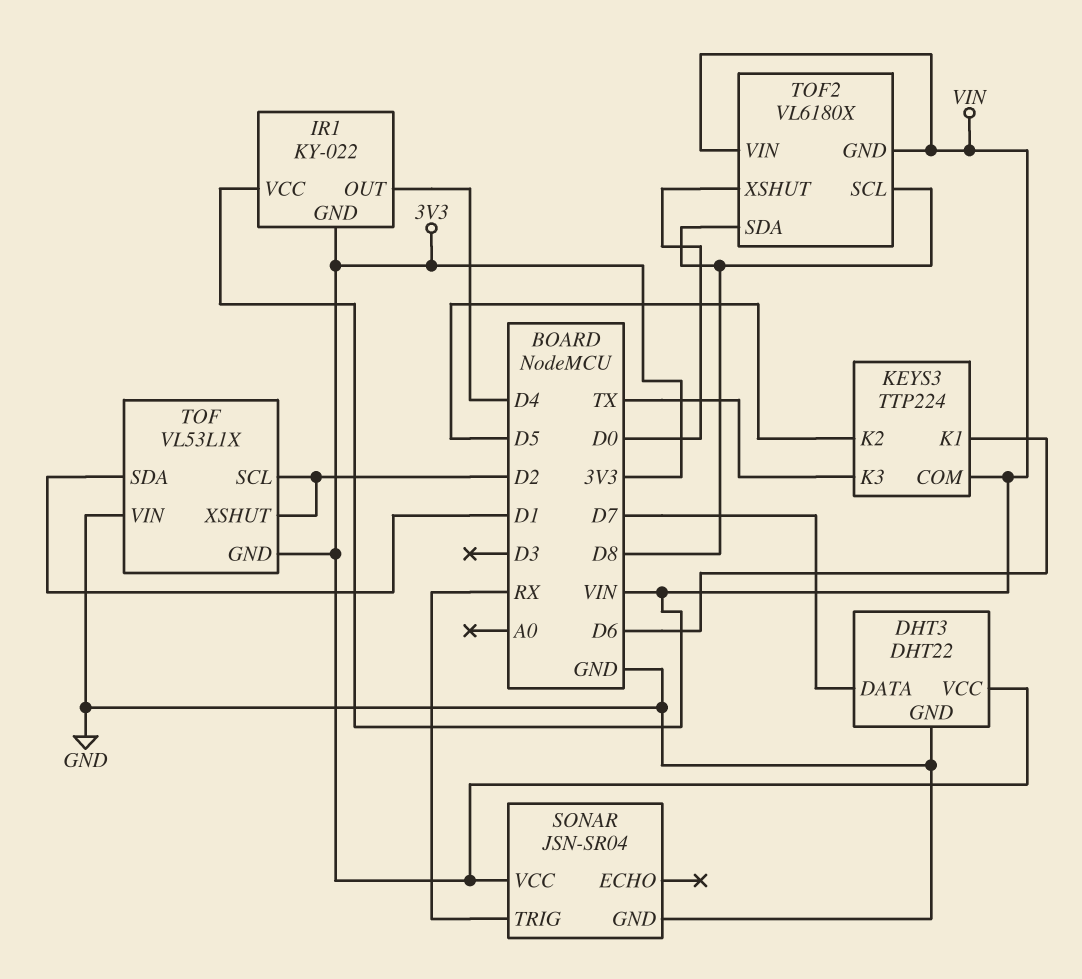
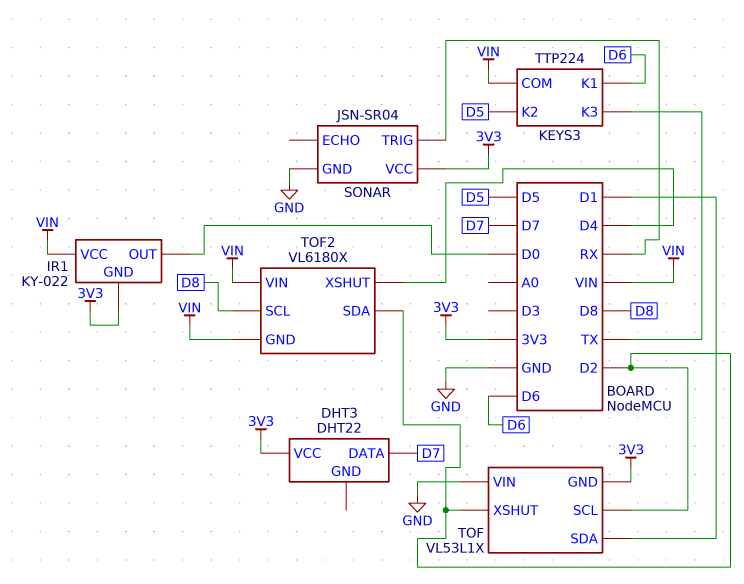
DHT3 pin GND: GND -> none
IR1 pin OUT: D4 -> D0
TOF2 pin SDA: D8 -> D2
TOF2 pin XSHUT: D0 -> D4

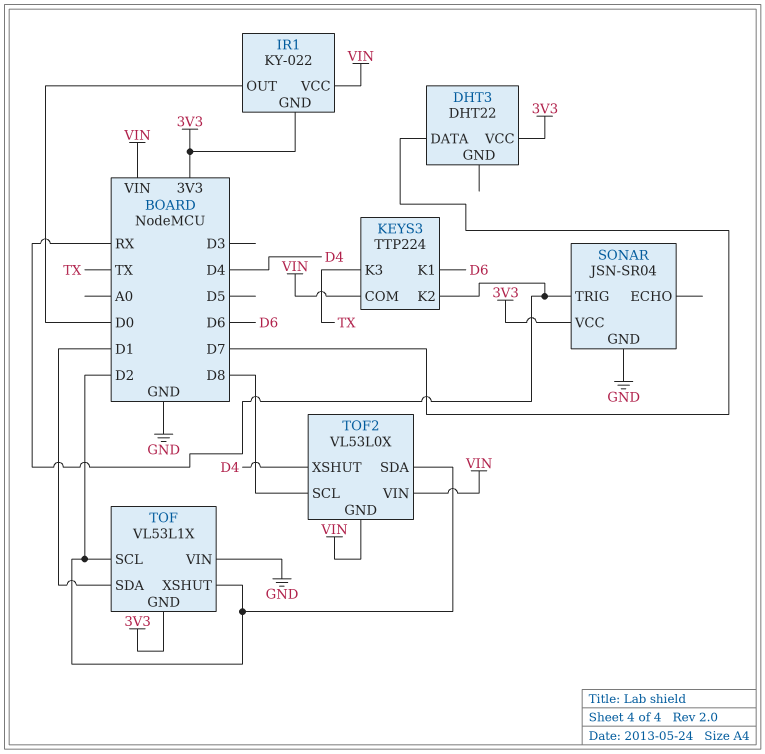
KEYS3 pin K2: D5 -> RX
TOF2: VL6180X -> VL53L0X

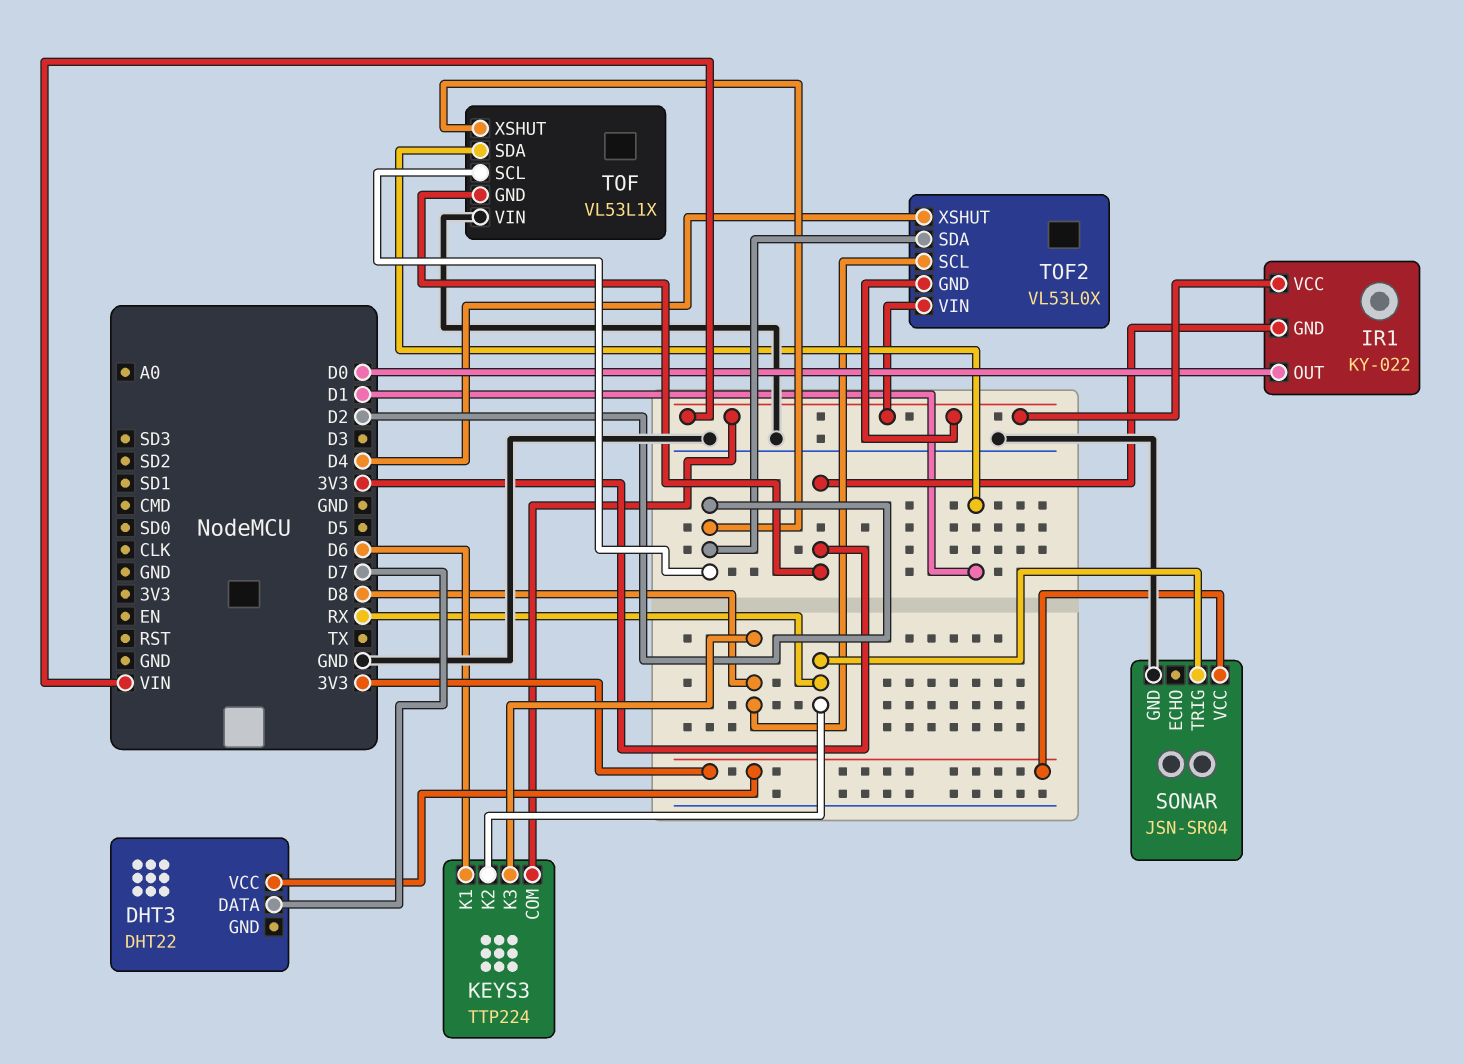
KEYS3 pin K3: TX -> D8

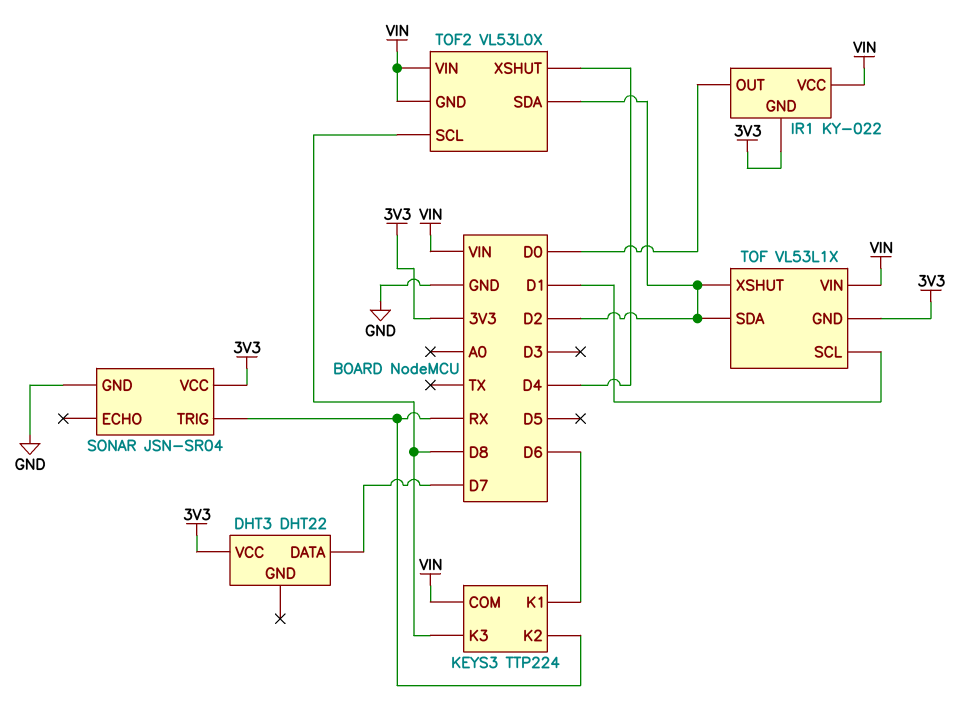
TOF pin SCL: D2 -> D1
TOF pin SDA: D1 -> D2
TOF pin VIN: GND -> VIN

